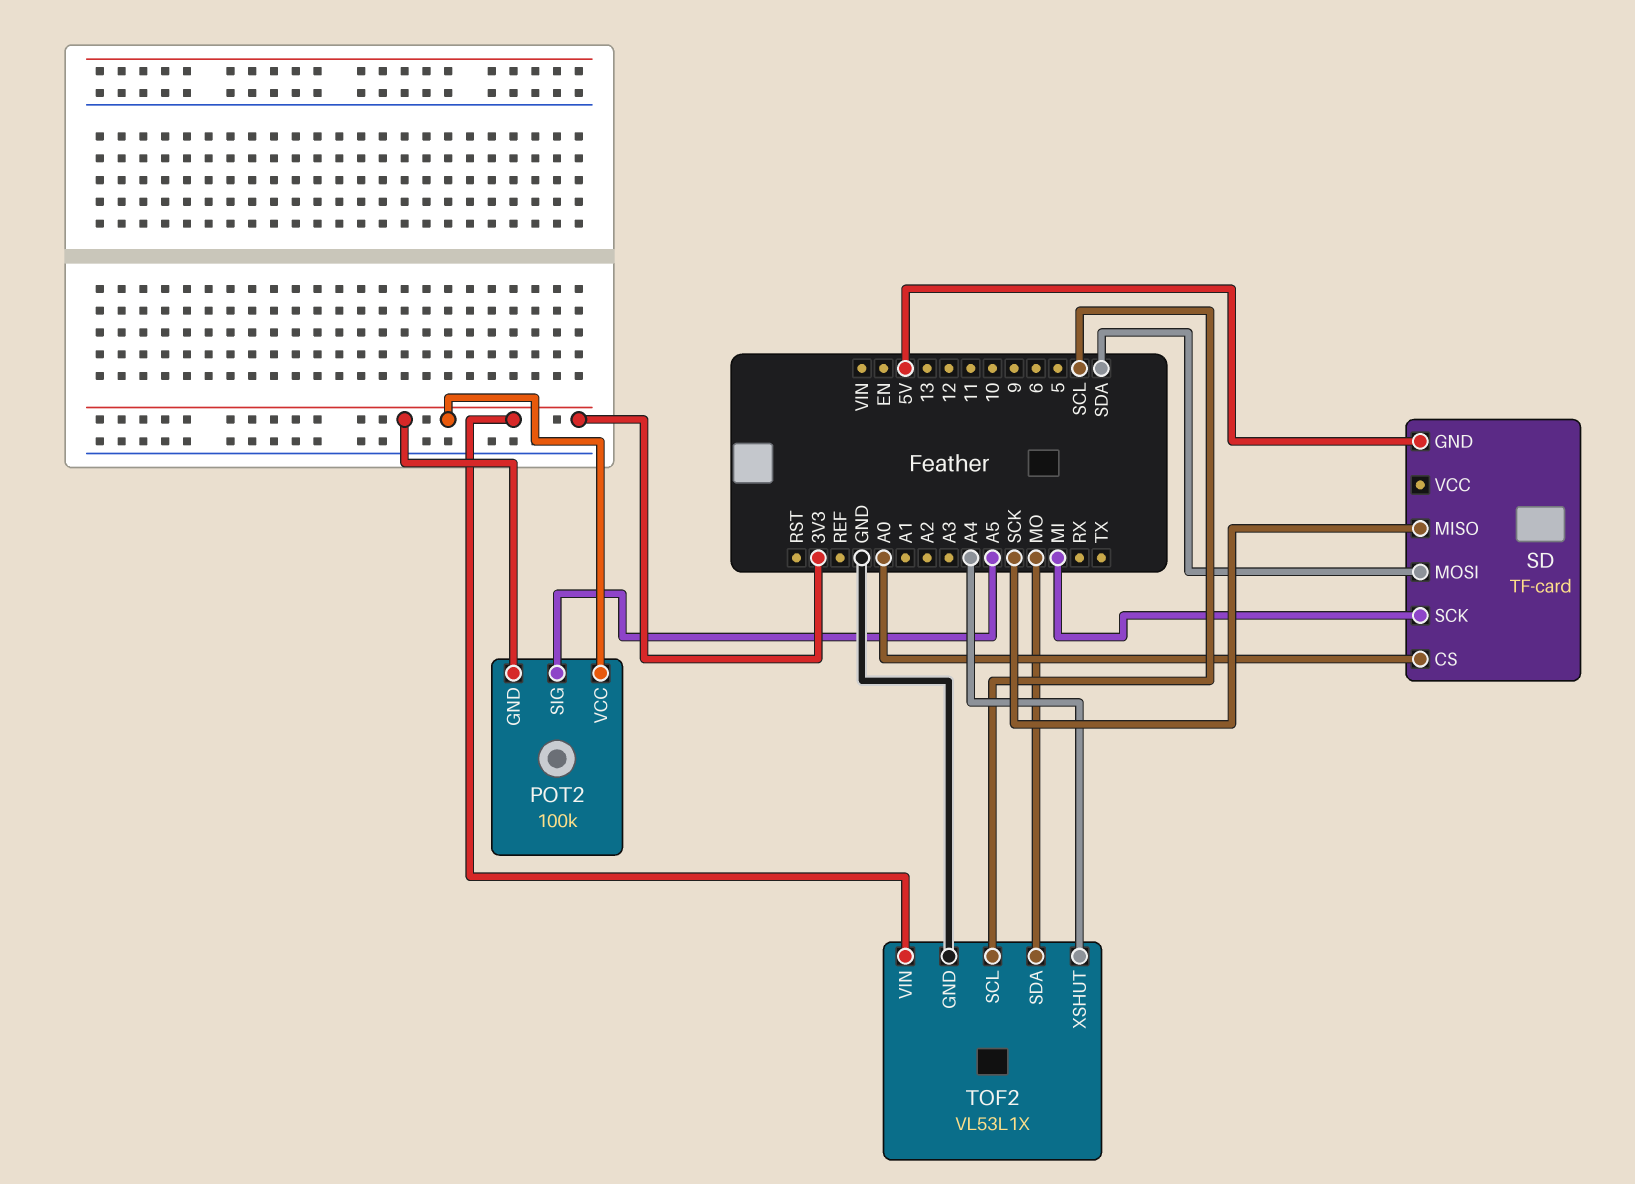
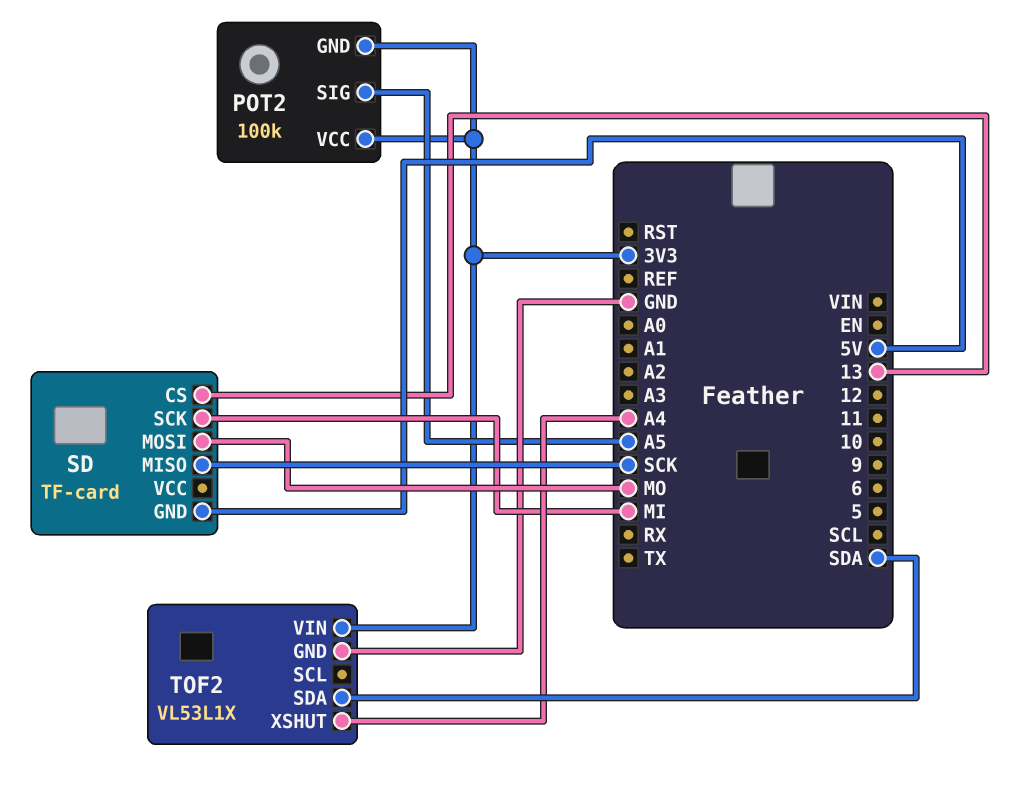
SD pin CS: A0 -> 13
SD pin MOSI: SDA -> MO
TOF2 pin SCL: SCL -> none
TOF2 pin SDA: MO -> SDA

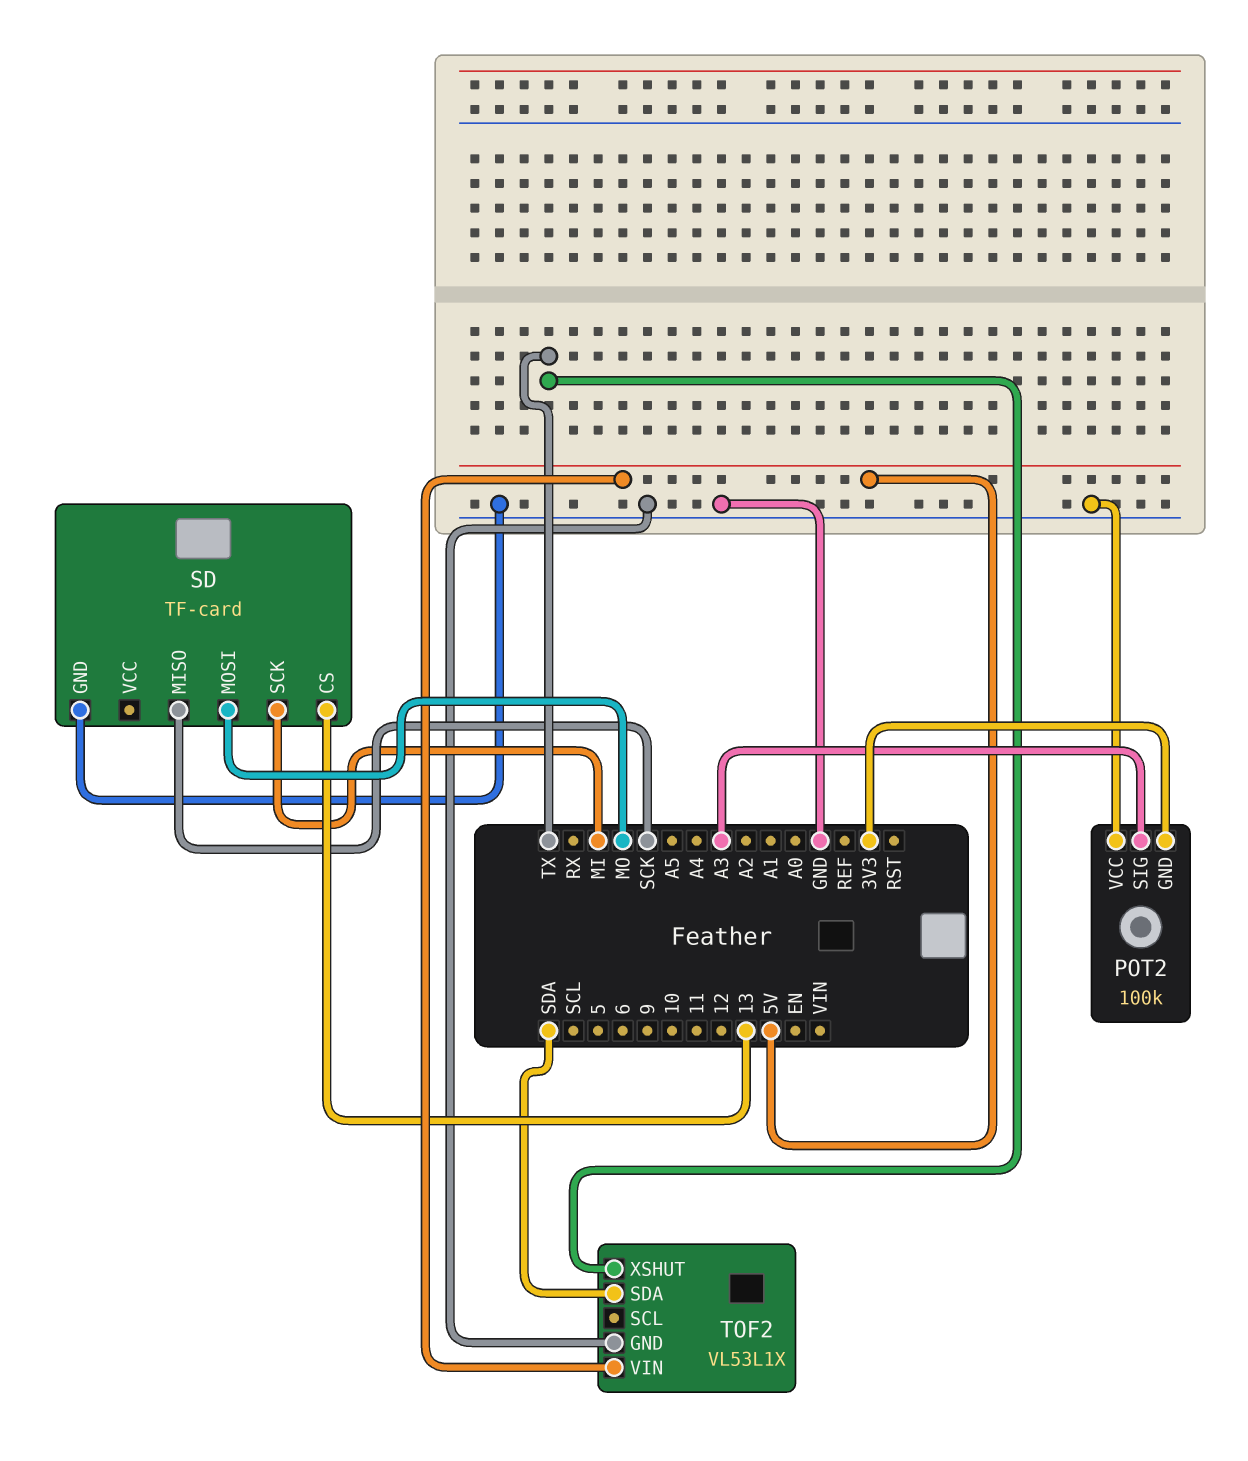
POT2 pin SIG: A5 -> A3
POT2 pin VCC: 3V3 -> GND
SD pin GND: 5V -> GND
TOF2 pin VIN: 3V3 -> 5V
TOF2 pin XSHUT: A4 -> TX

